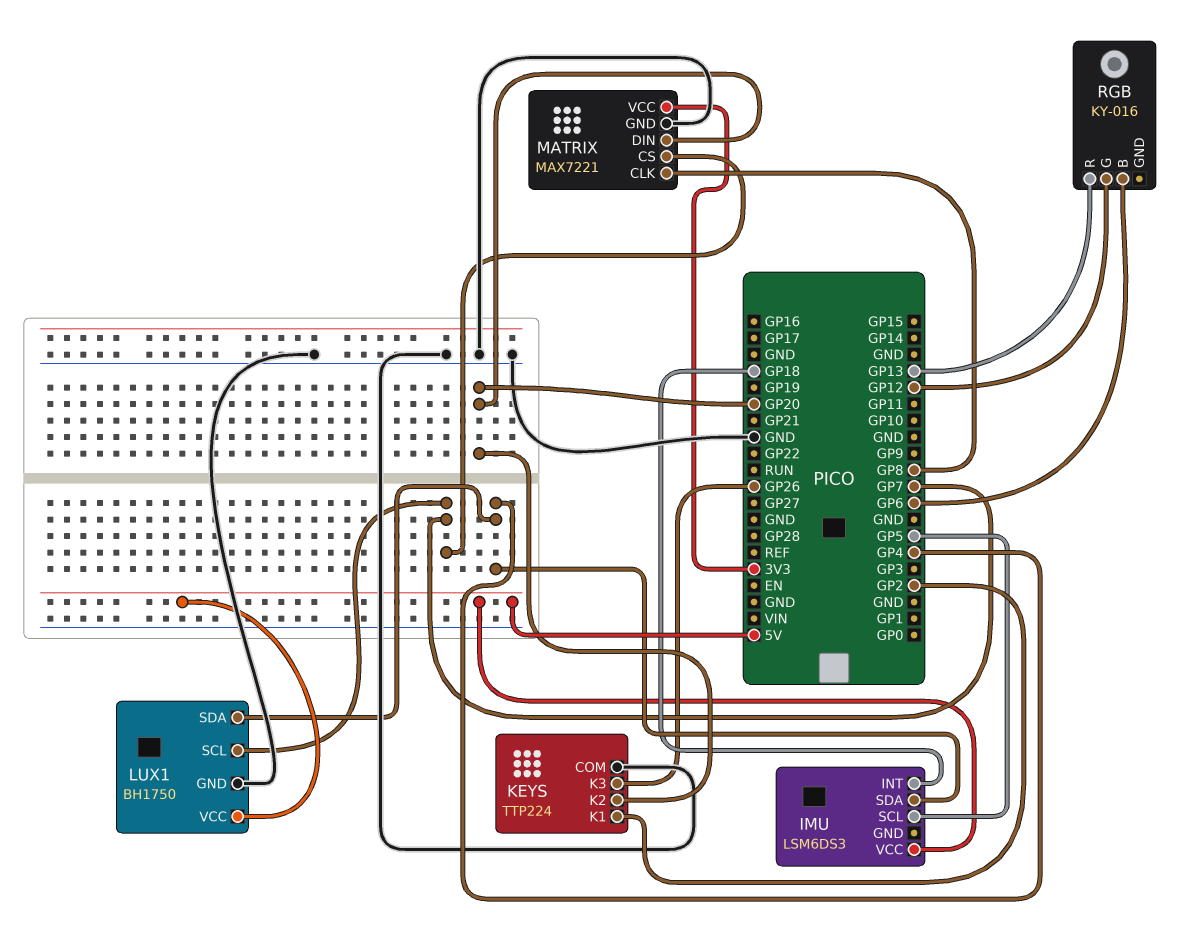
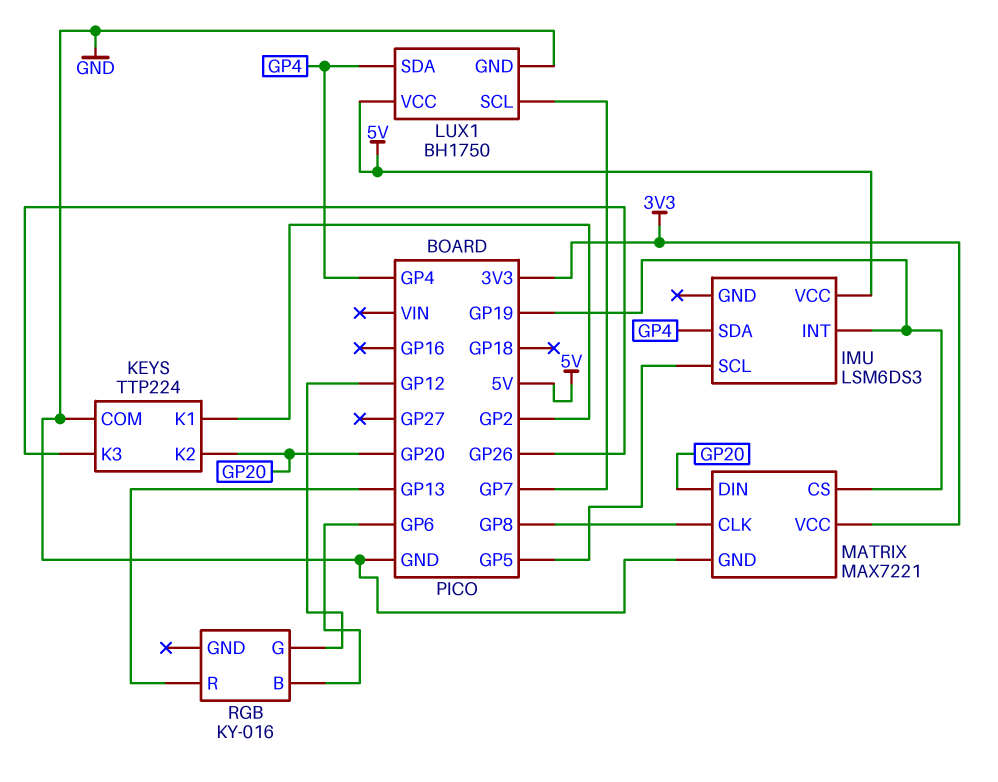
IMU pin INT: GP18 -> GP19
MATRIX pin CS: GP7 -> GP19

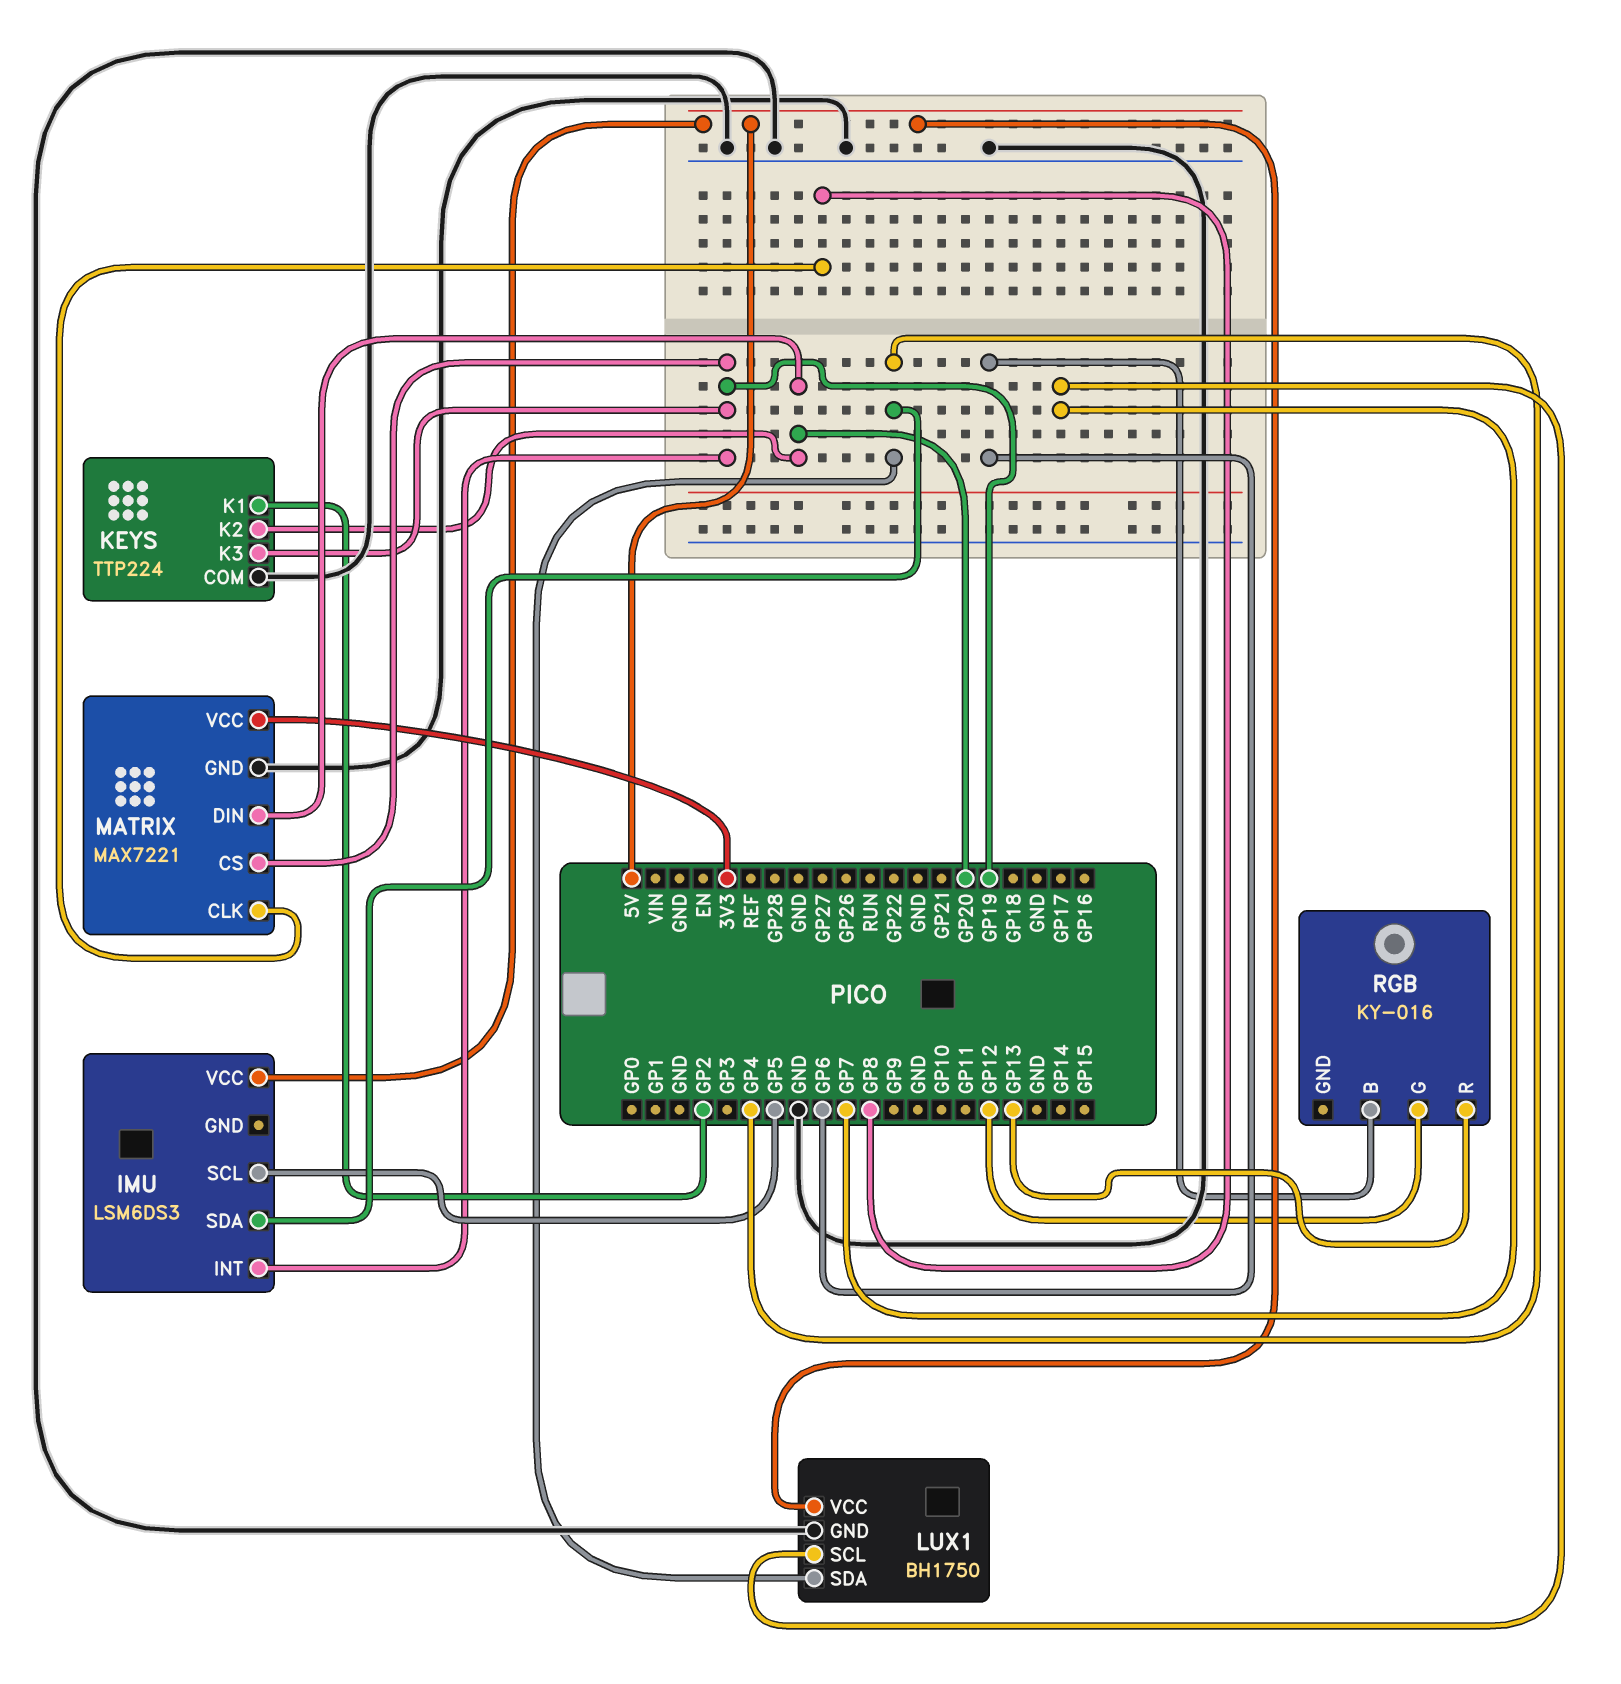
KEYS pin K3: GP26 -> GP19

